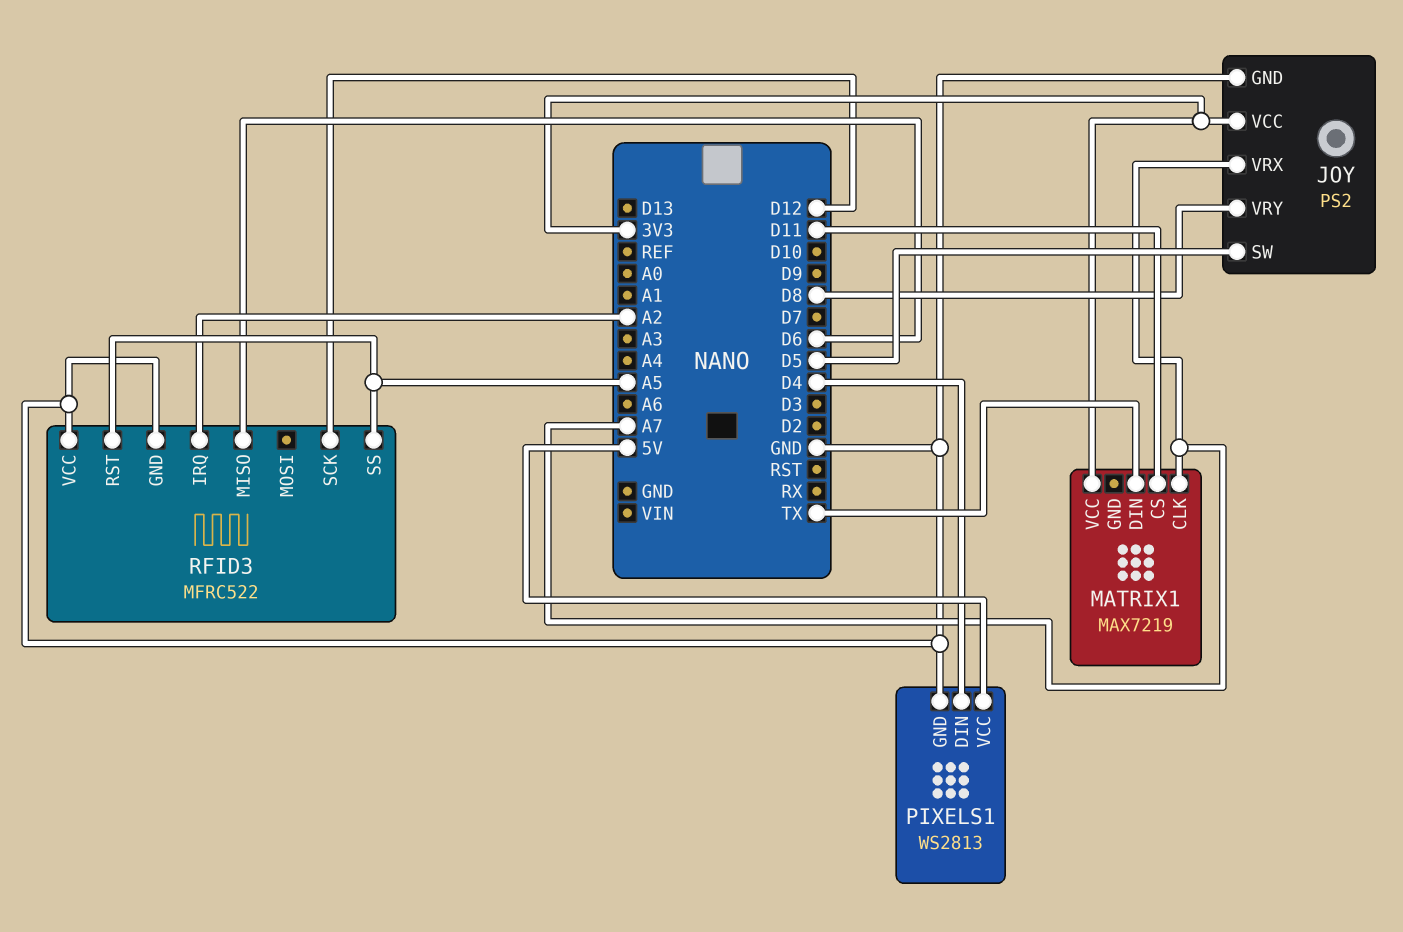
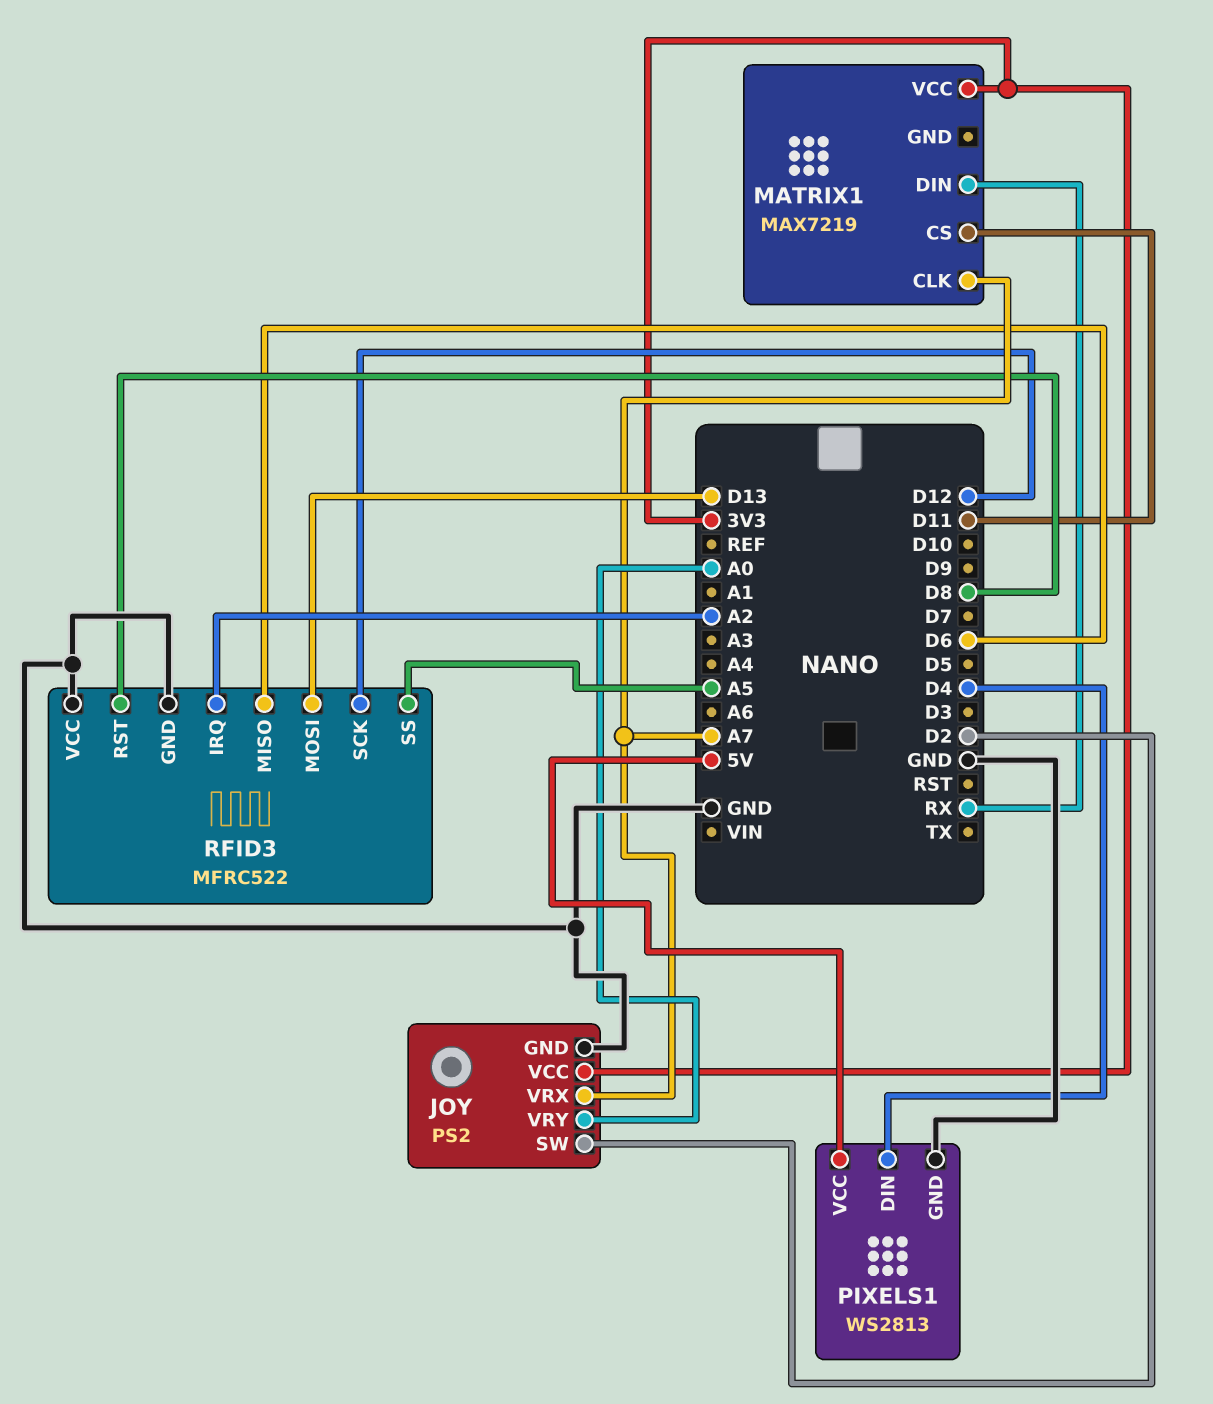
JOY pin SW: D5 -> D2
JOY pin VRY: D8 -> A0
MATRIX1 pin DIN: TX -> RX
RFID3 pin MOSI: none -> D13
RFID3 pin RST: A5 -> D8

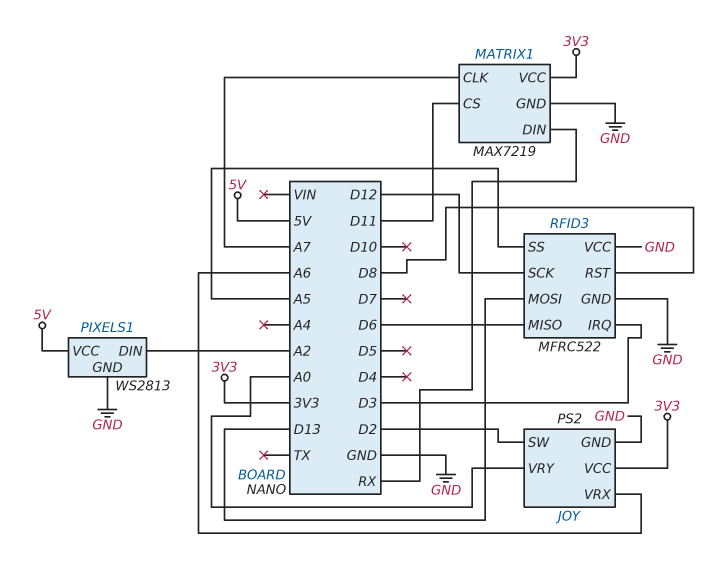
JOY pin VRX: A7 -> A6
MATRIX1 pin GND: none -> GND
PIXELS1 pin DIN: D4 -> A2
RFID3 pin IRQ: A2 -> D3

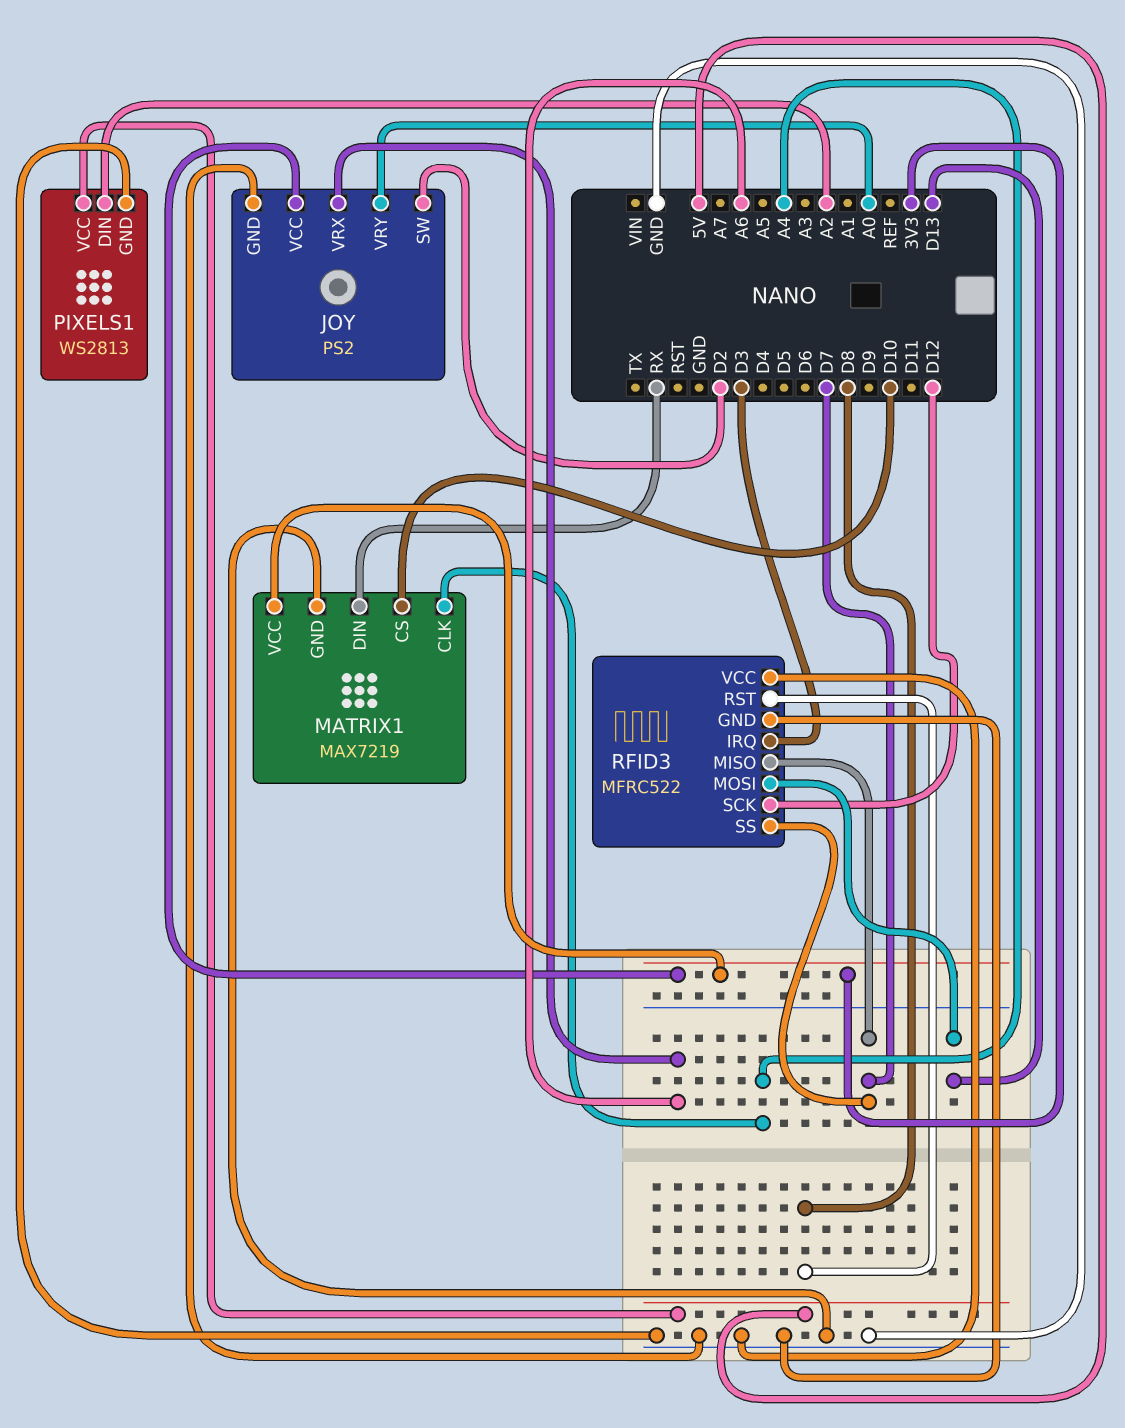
MATRIX1 pin CLK: A7 -> A4
MATRIX1 pin CS: D11 -> D10
RFID3 pin MISO: D6 -> D7
RFID3 pin SS: A5 -> D7

